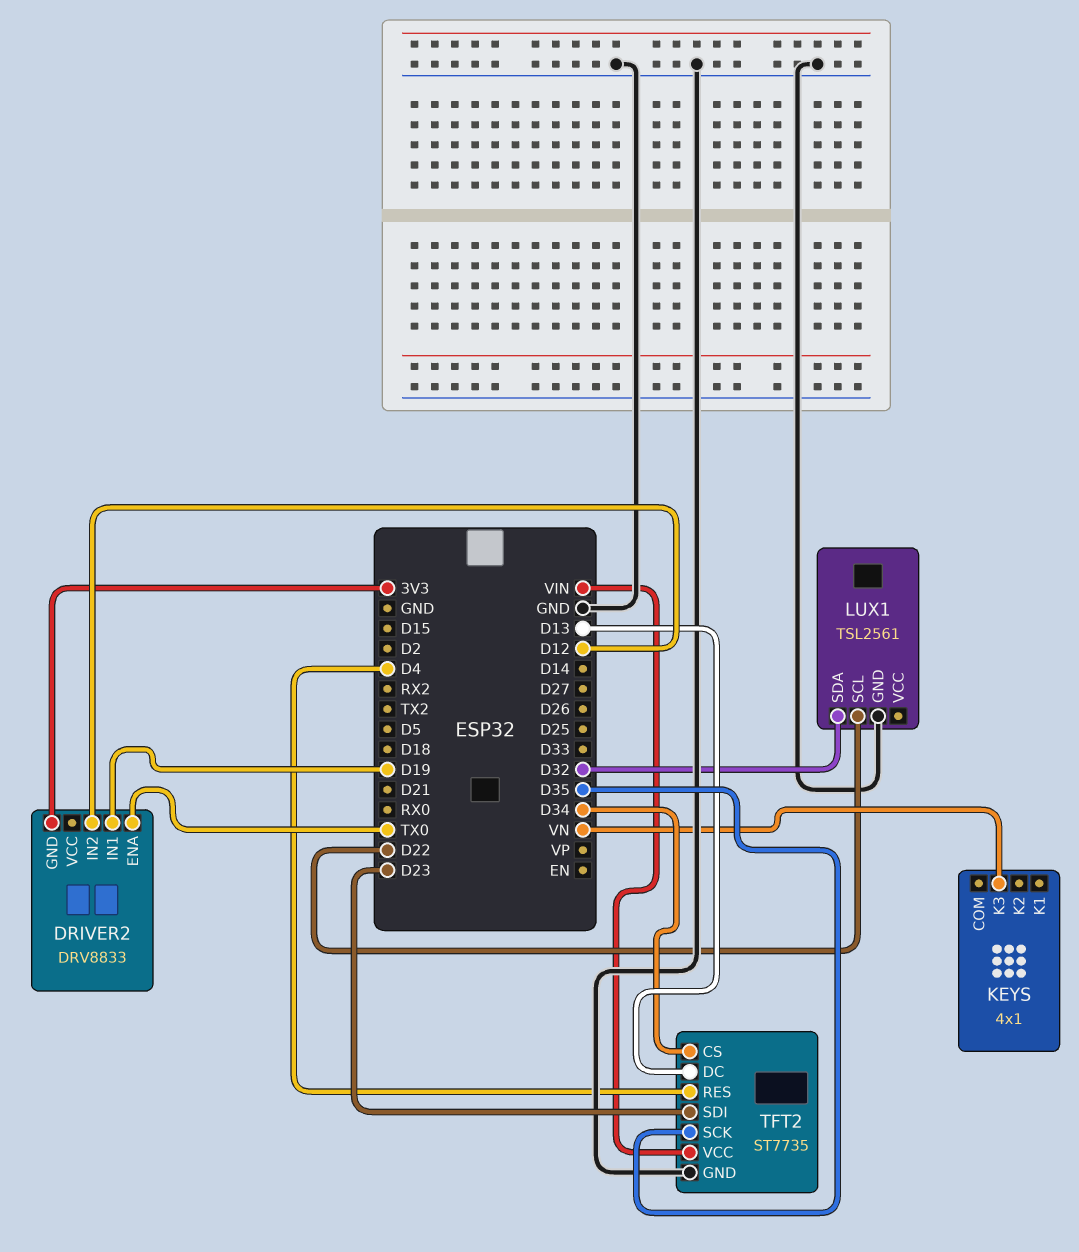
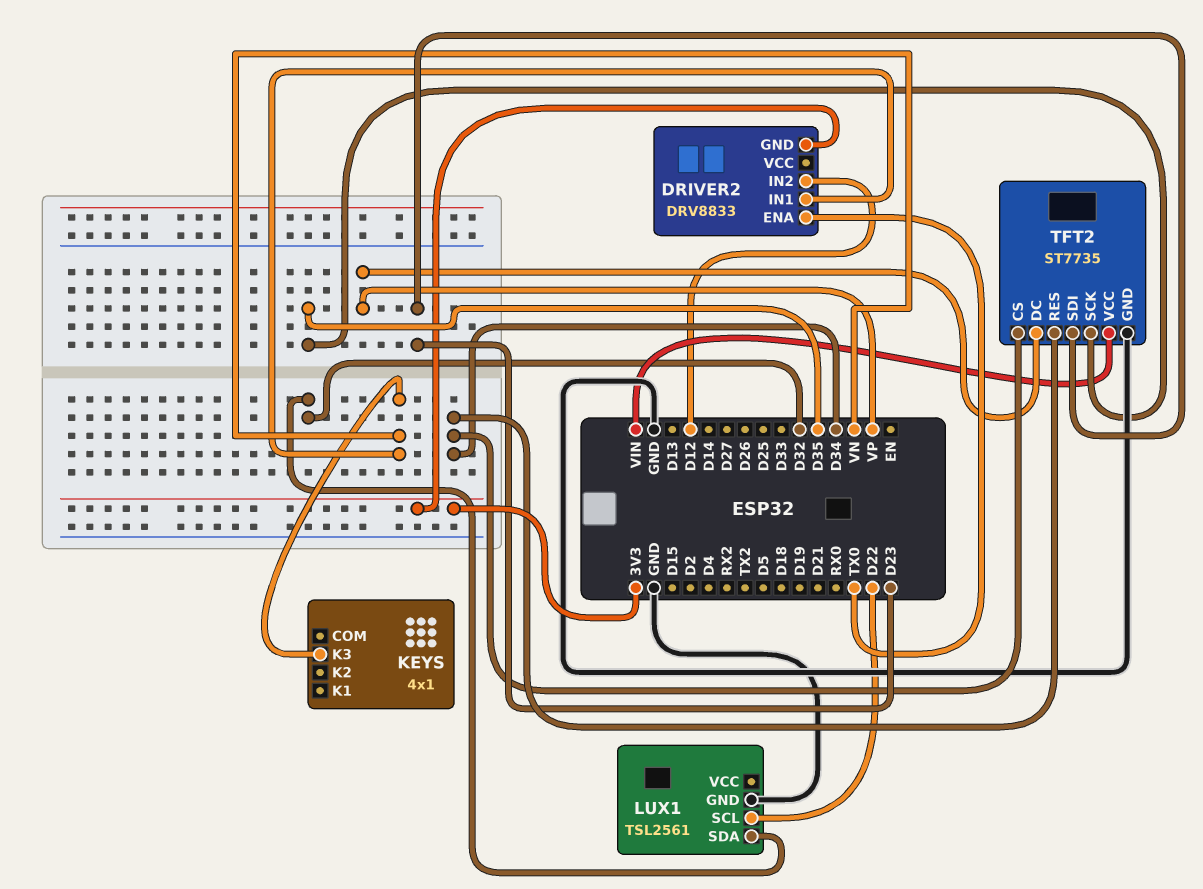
DRIVER2 pin IN1: D19 -> VN
TFT2 pin DC: D13 -> VP
TFT2 pin RES: D4 -> D34

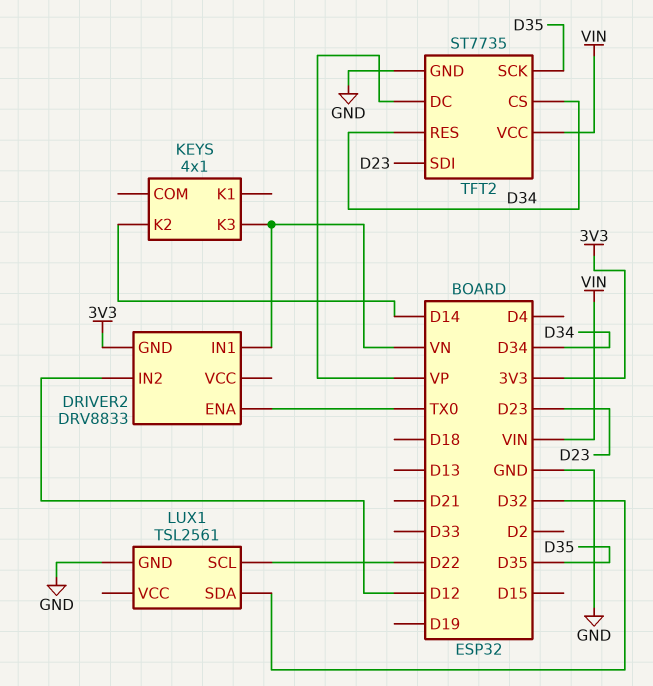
KEYS pin K2: none -> D14

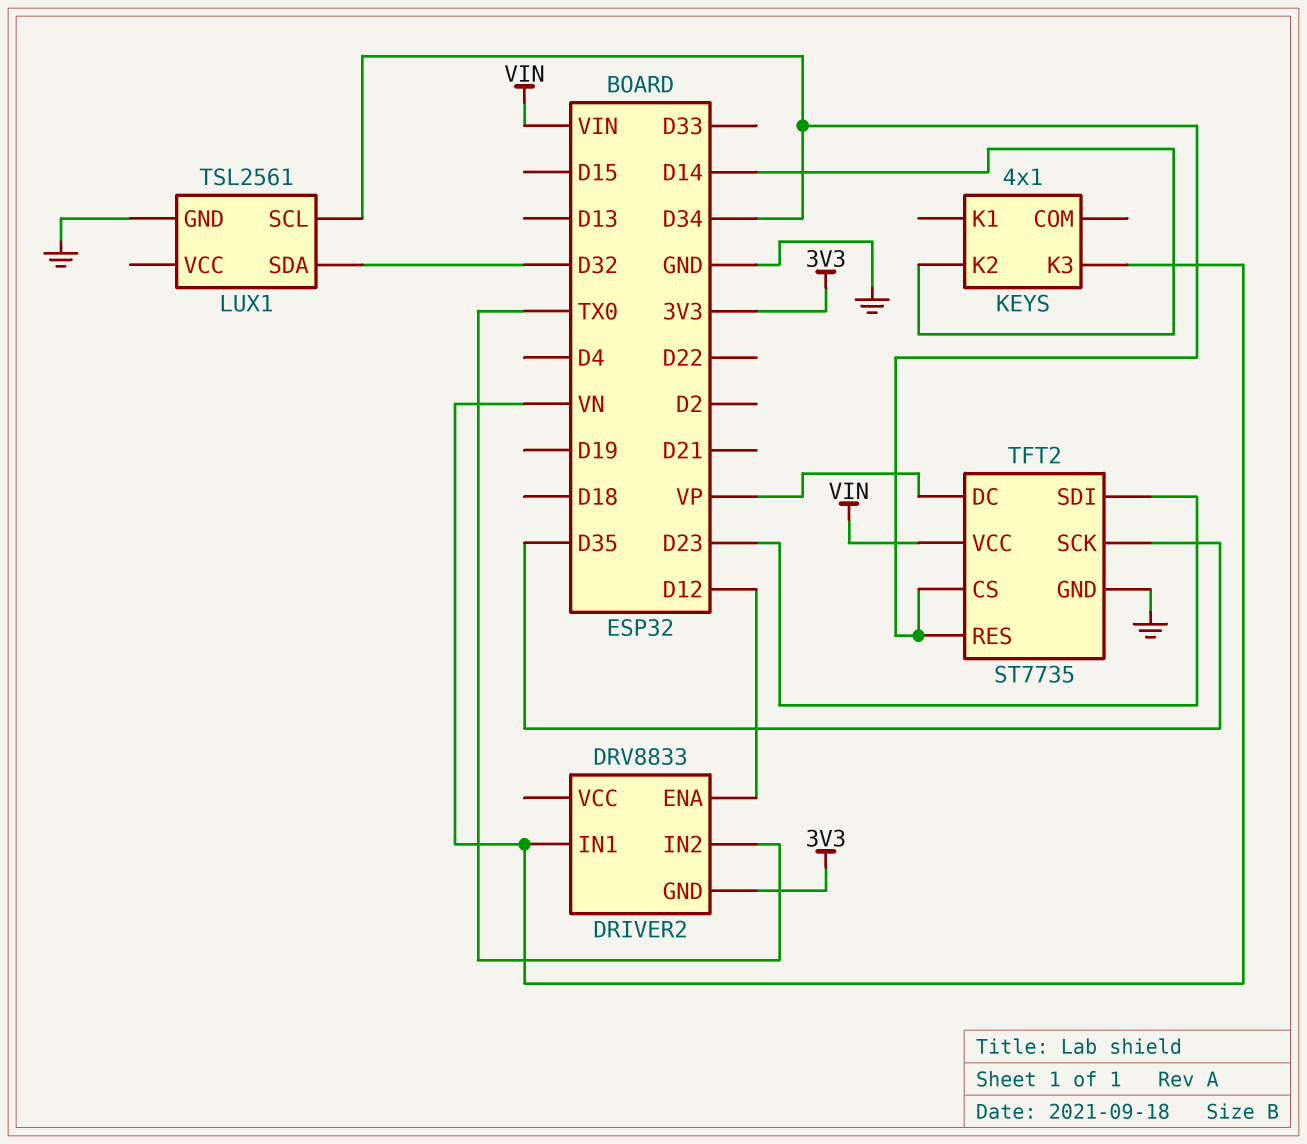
DRIVER2 pin ENA: TX0 -> D12
DRIVER2 pin IN2: D12 -> TX0
LUX1 pin SCL: D22 -> D34

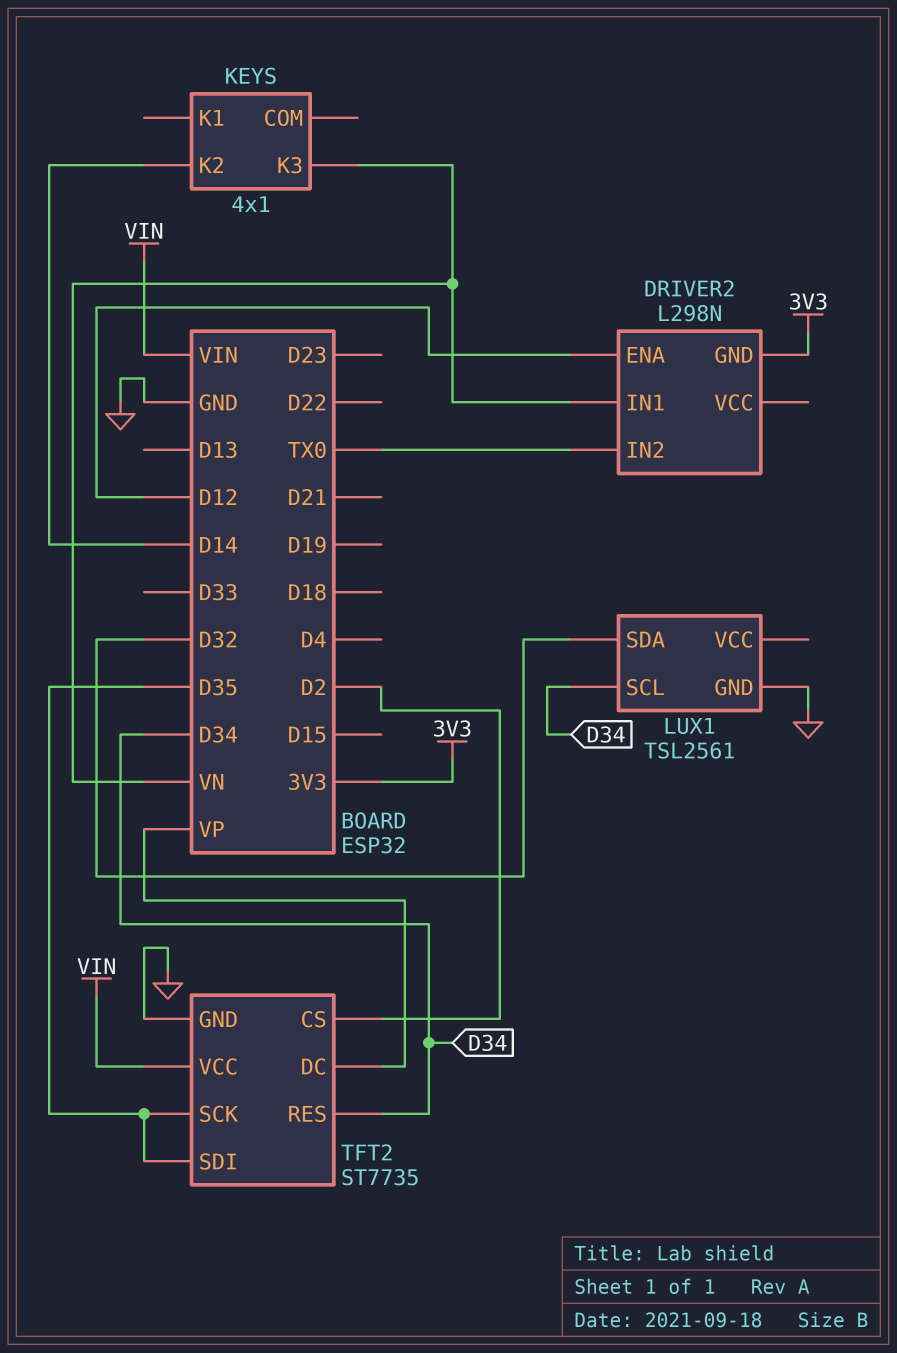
DRIVER2: DRV8833 -> L298N
TFT2 pin CS: D34 -> D2
TFT2 pin SDI: D23 -> D35

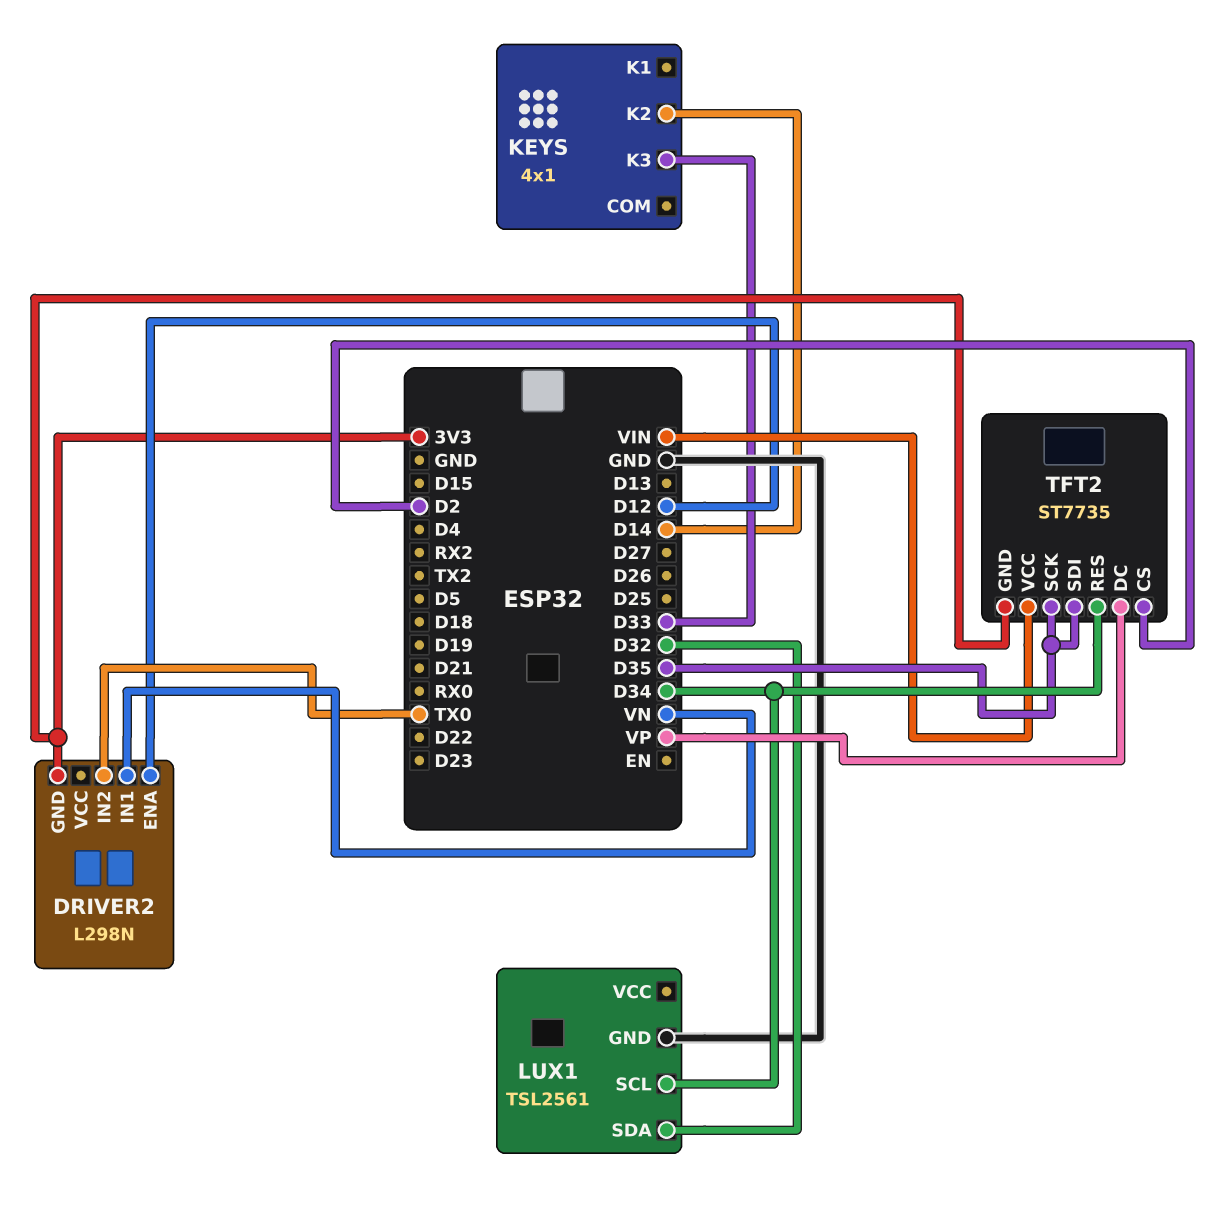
KEYS pin K3: VN -> D33
TFT2 pin GND: GND -> 3V3

